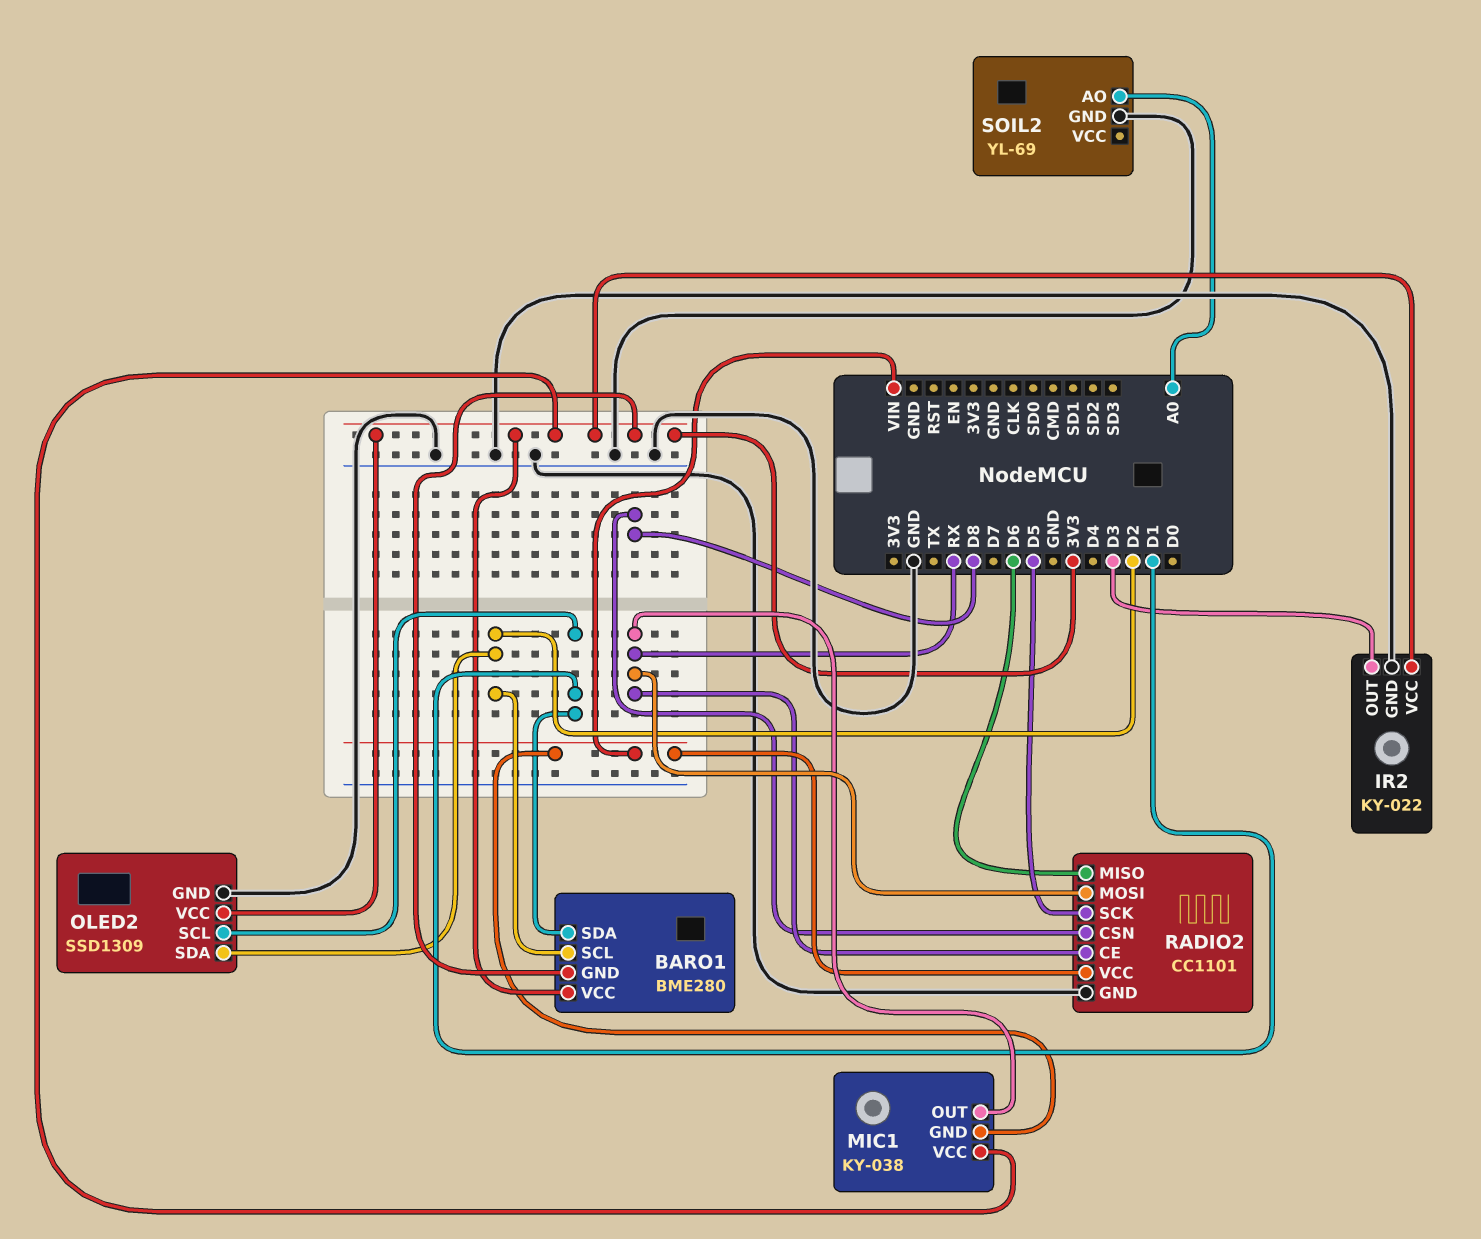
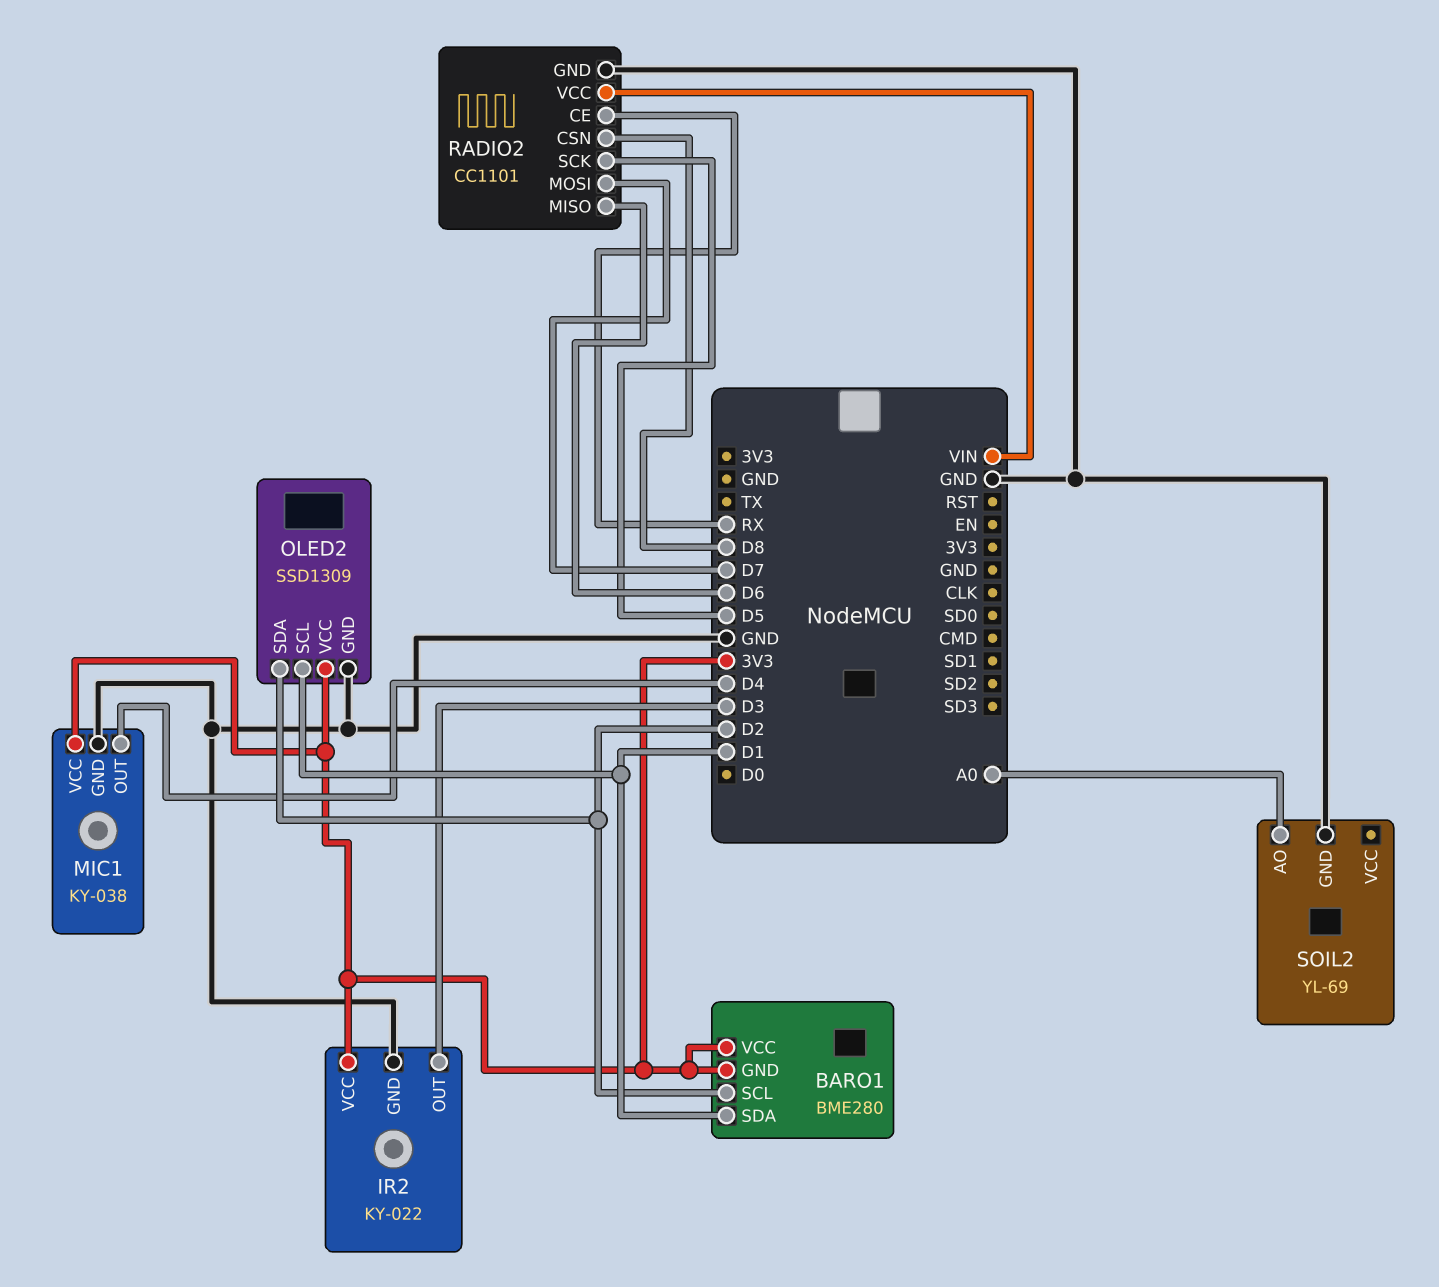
MIC1 pin GND: VIN -> GND
MIC1 pin OUT: RX -> D4
RADIO2 pin MOSI: RX -> D7

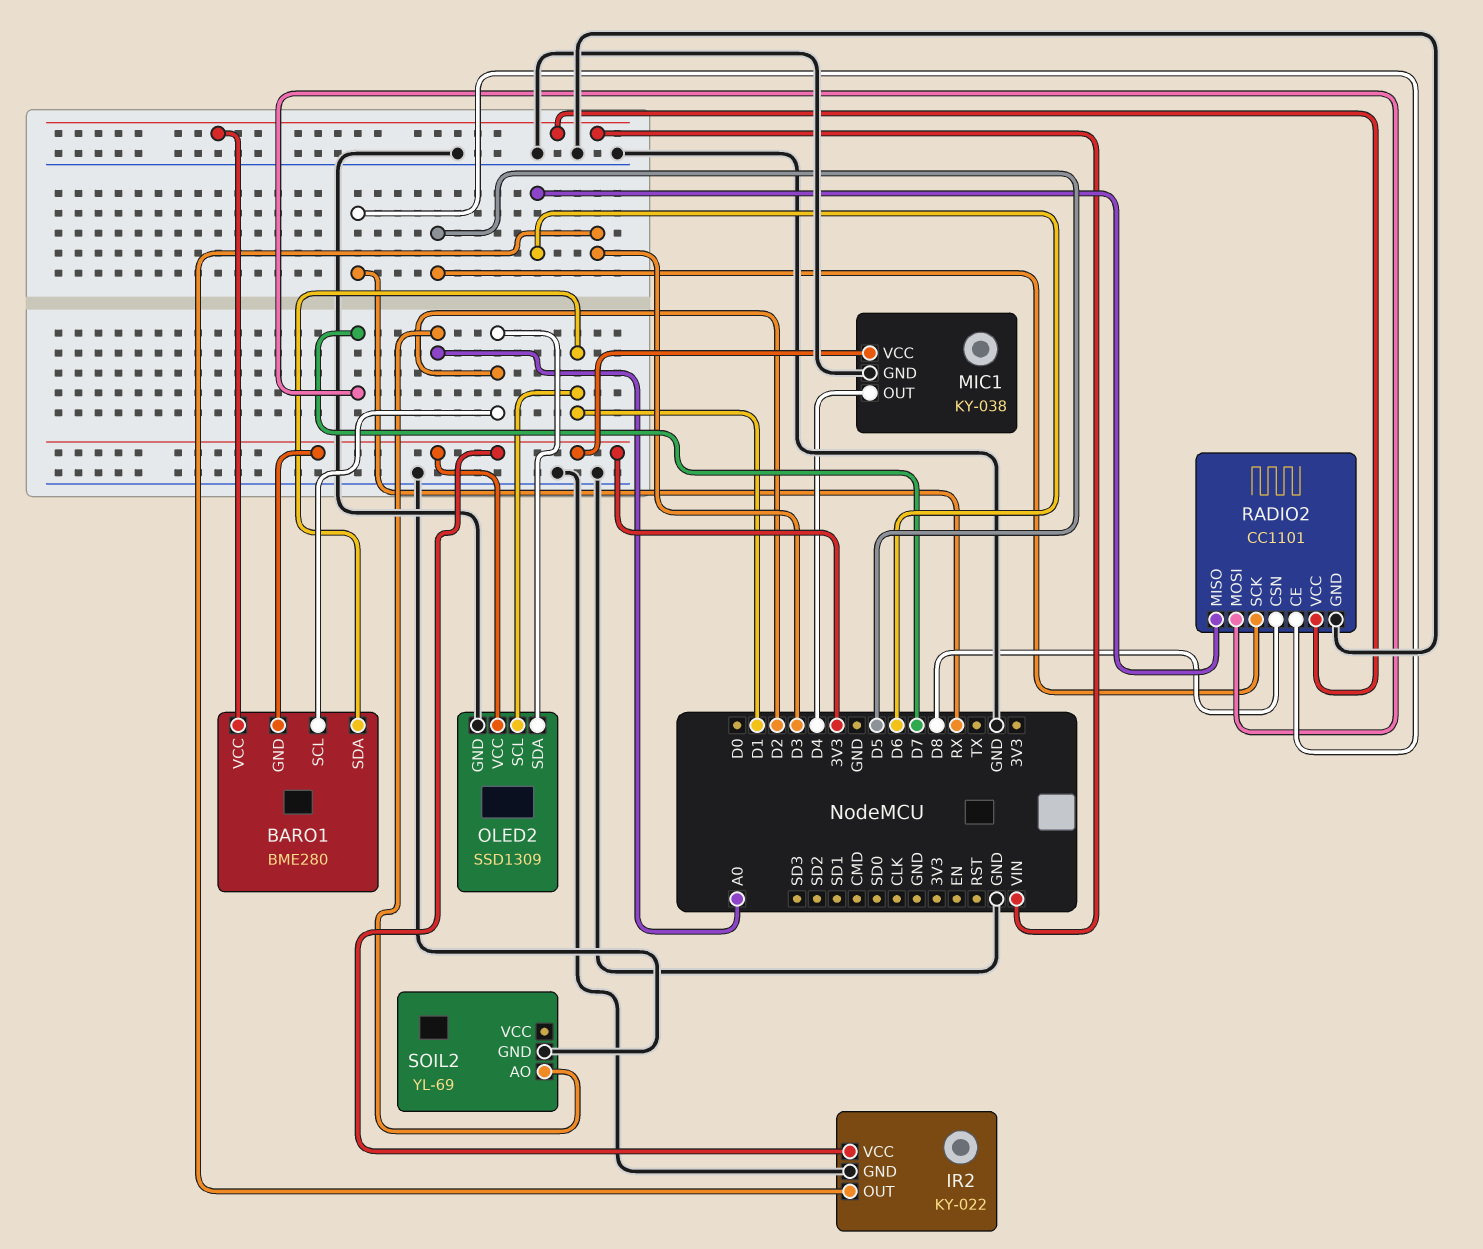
BARO1 pin VCC: 3V3 -> VIN

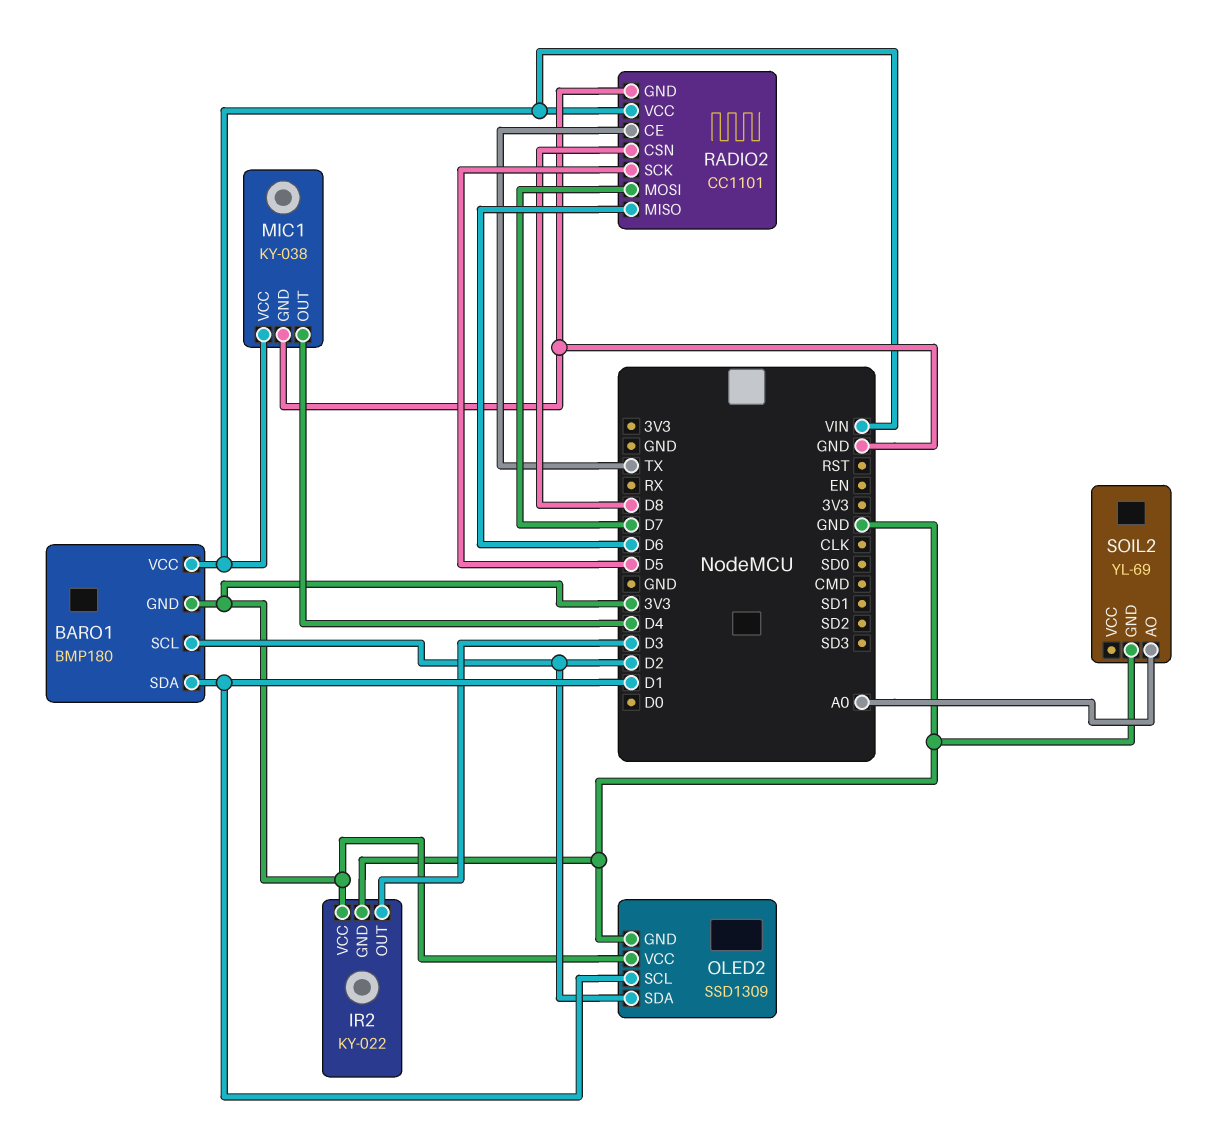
BARO1: BME280 -> BMP180
MIC1 pin VCC: 3V3 -> VIN
RADIO2 pin CE: RX -> TX

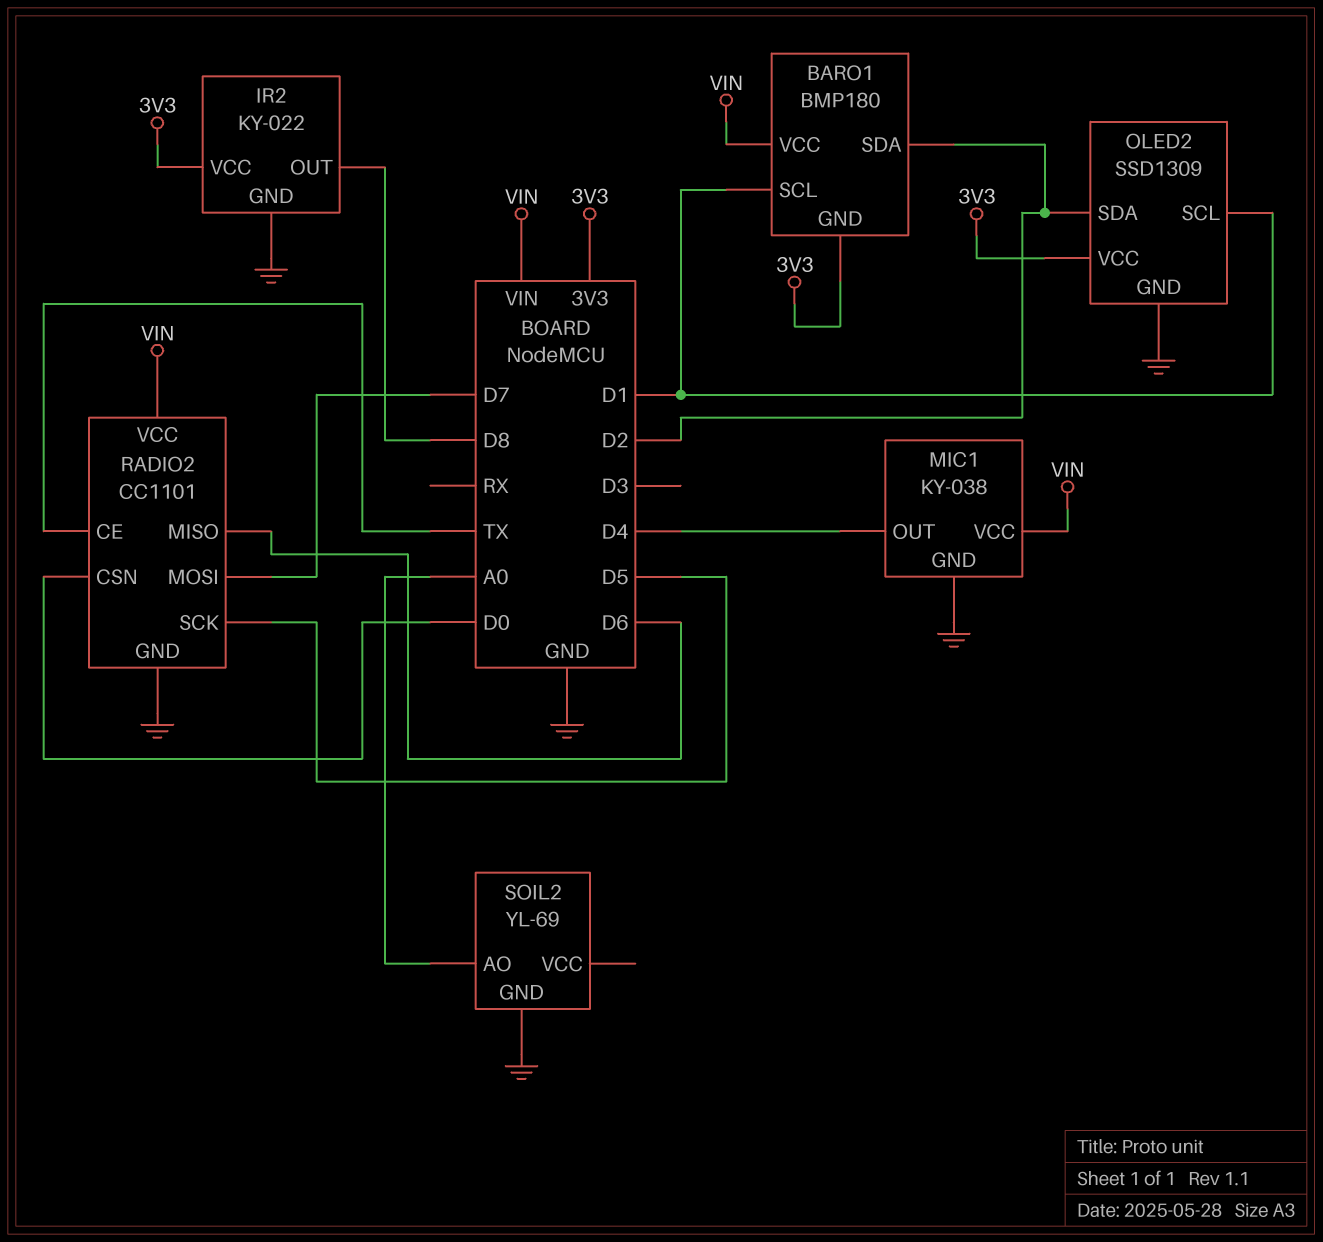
BARO1 pin SCL: D2 -> D1
BARO1 pin SDA: D1 -> D2
IR2 pin OUT: D3 -> D8
RADIO2 pin CSN: D8 -> D0

